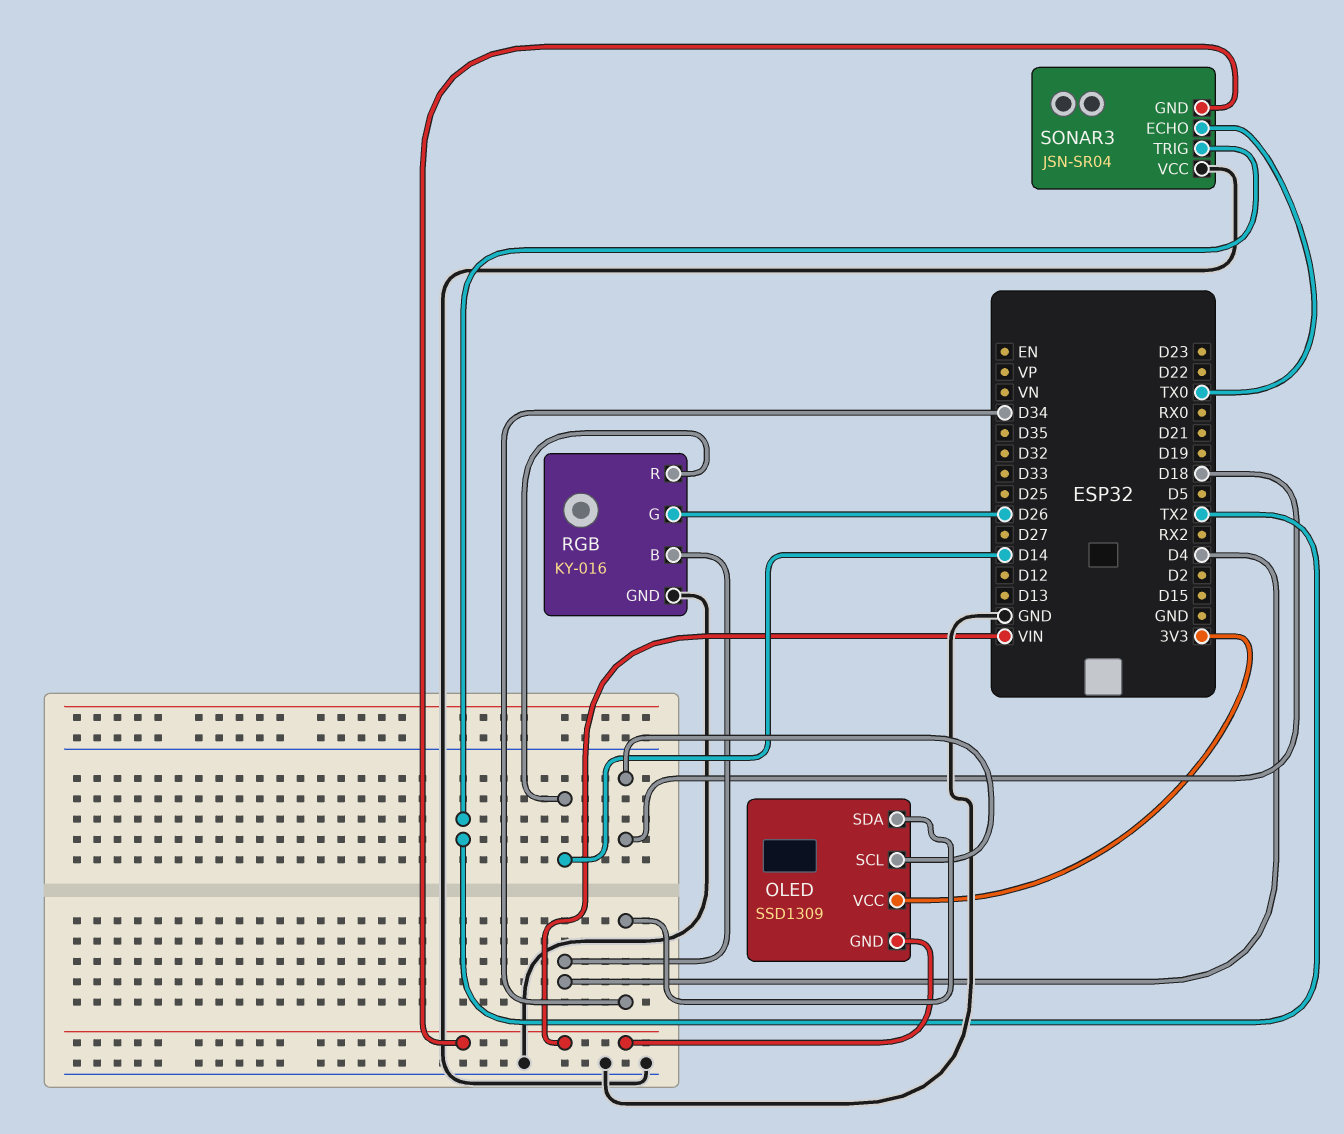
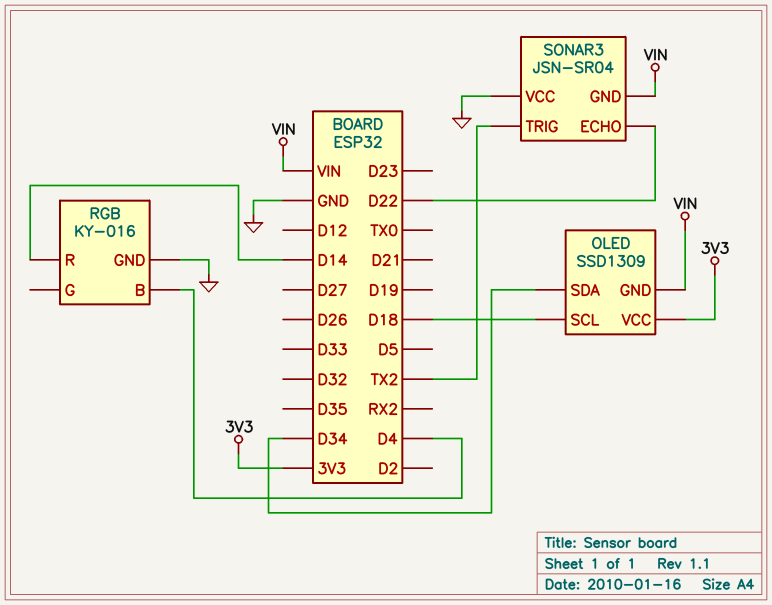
RGB pin G: D26 -> none
SONAR3 pin ECHO: TX0 -> D22

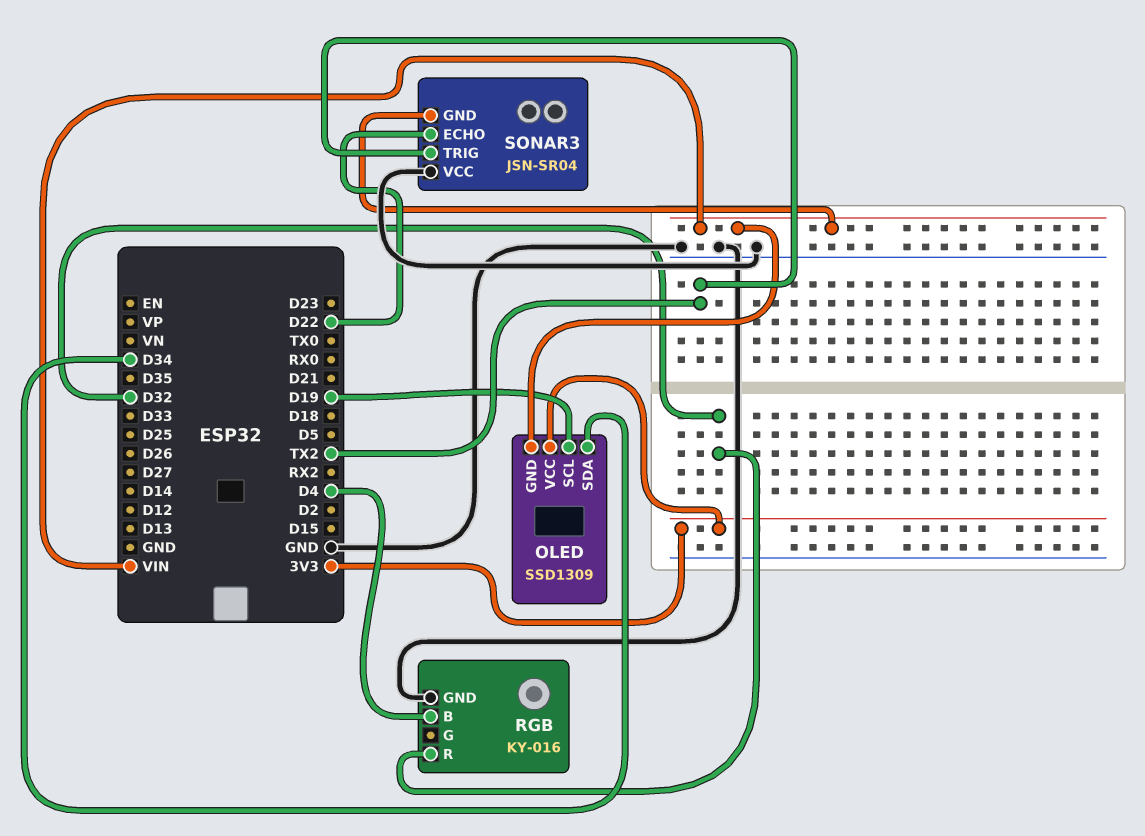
OLED pin SCL: D18 -> D19
RGB pin R: D14 -> D32

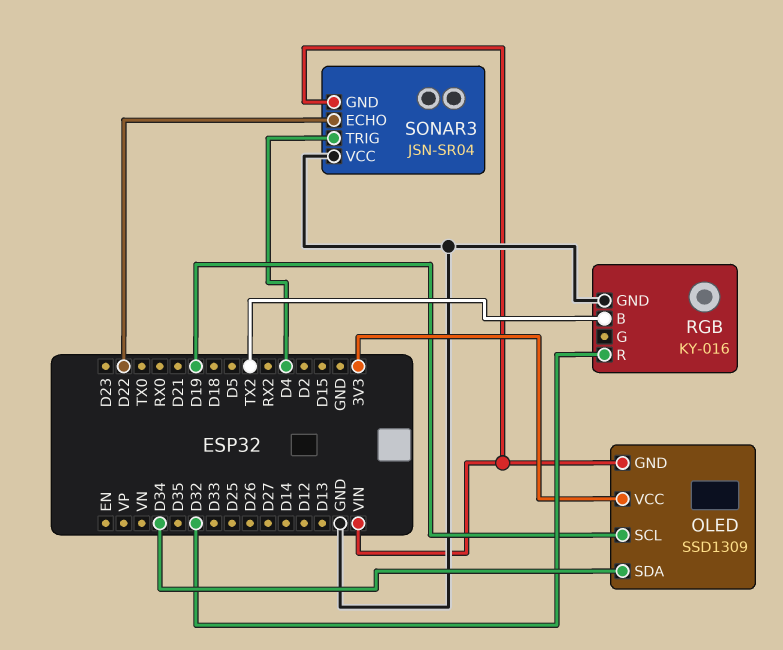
RGB pin B: D4 -> TX2
SONAR3 pin TRIG: TX2 -> D4

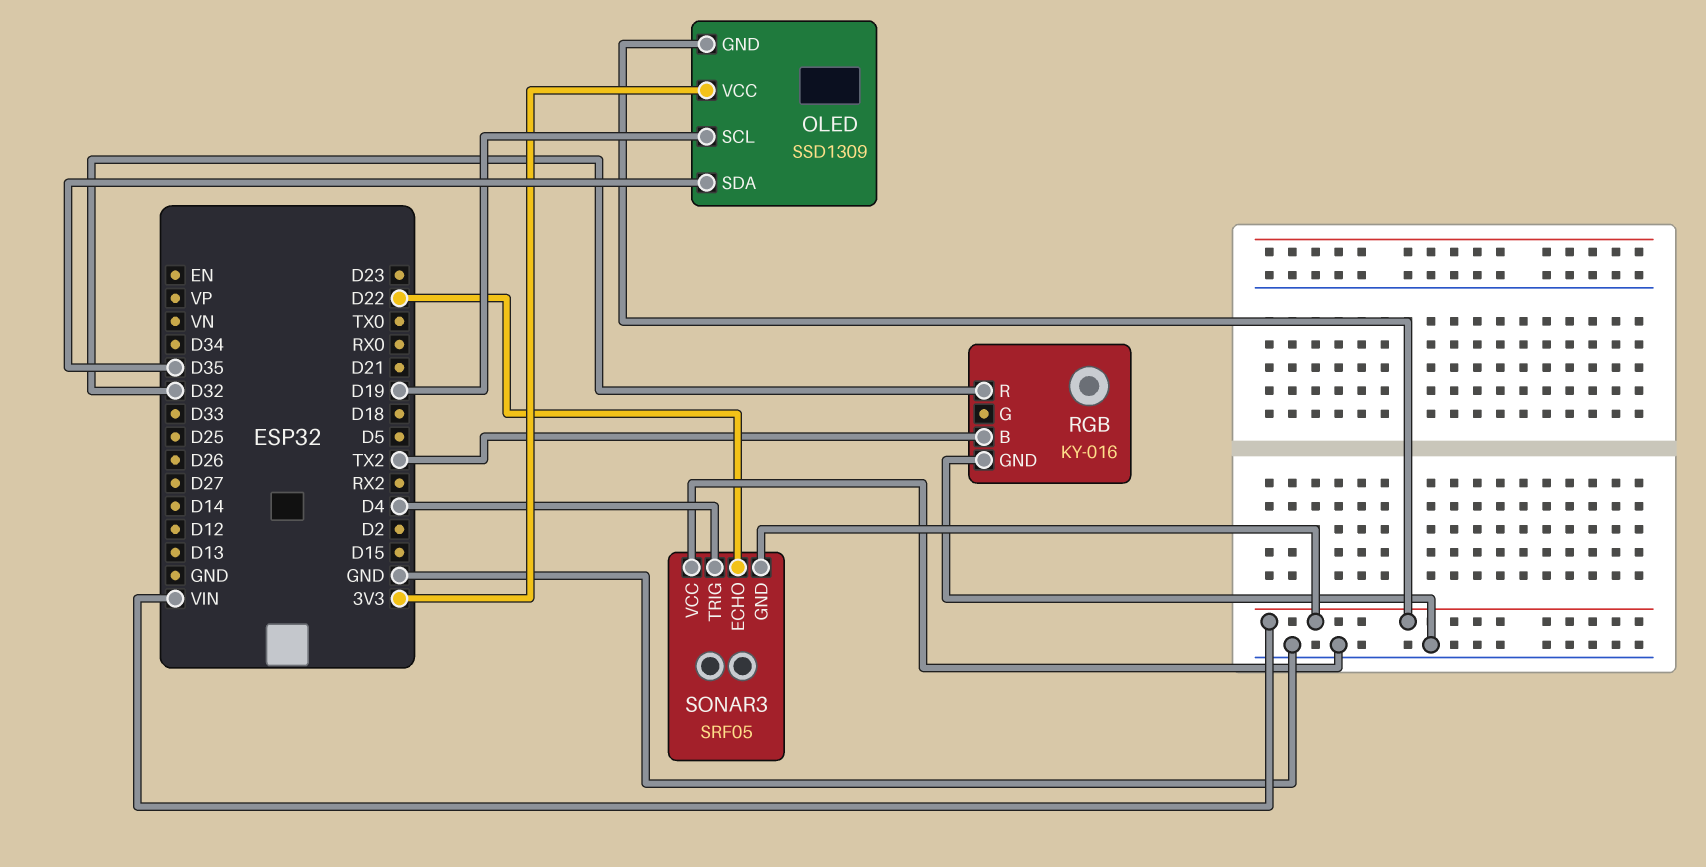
OLED pin SDA: D34 -> D35
SONAR3: JSN-SR04 -> SRF05

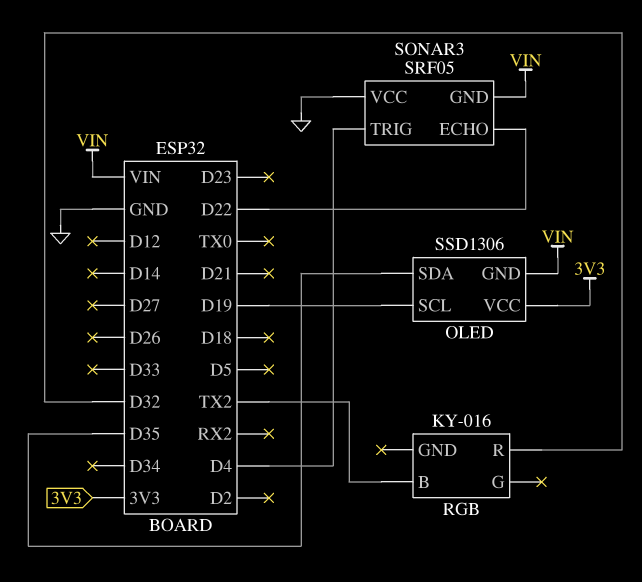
OLED: SSD1309 -> SSD1306
RGB pin GND: GND -> none

